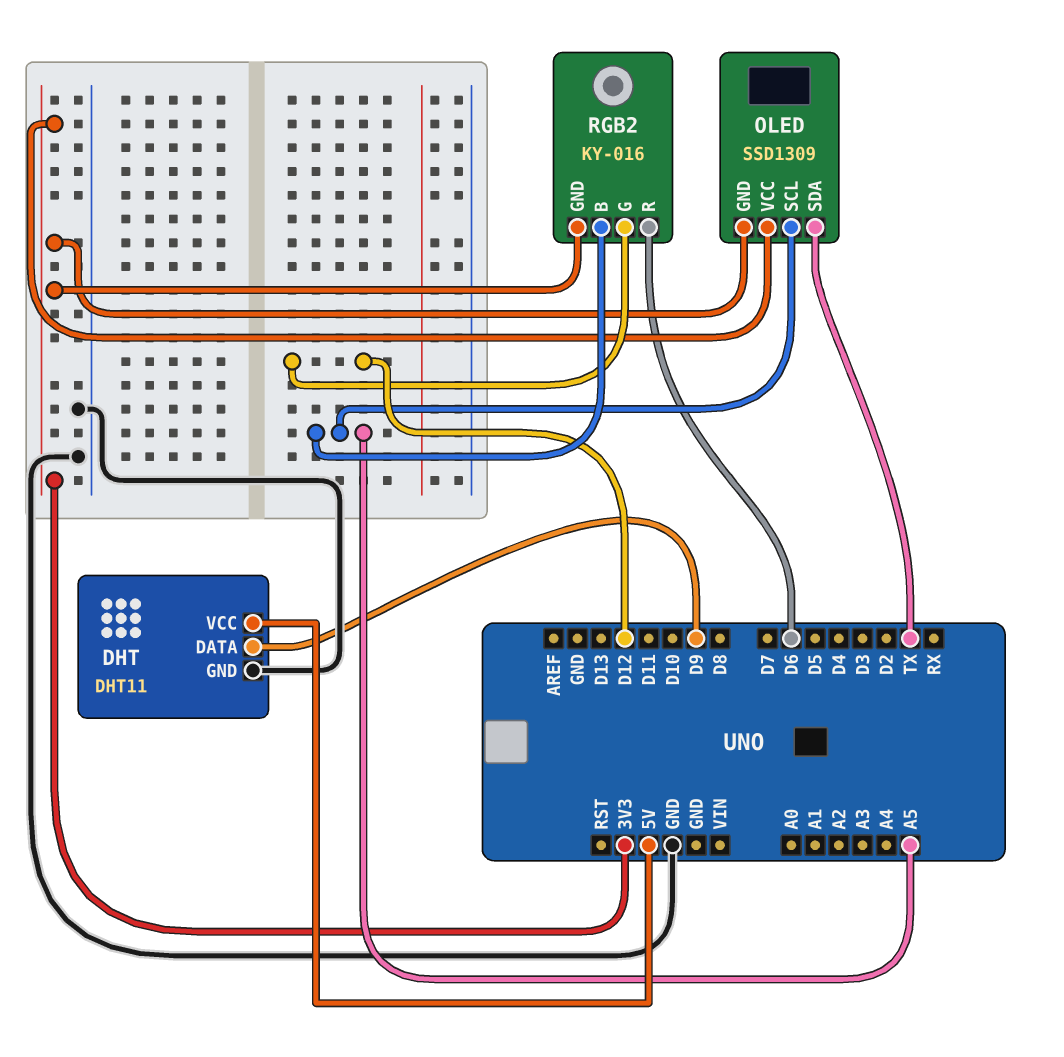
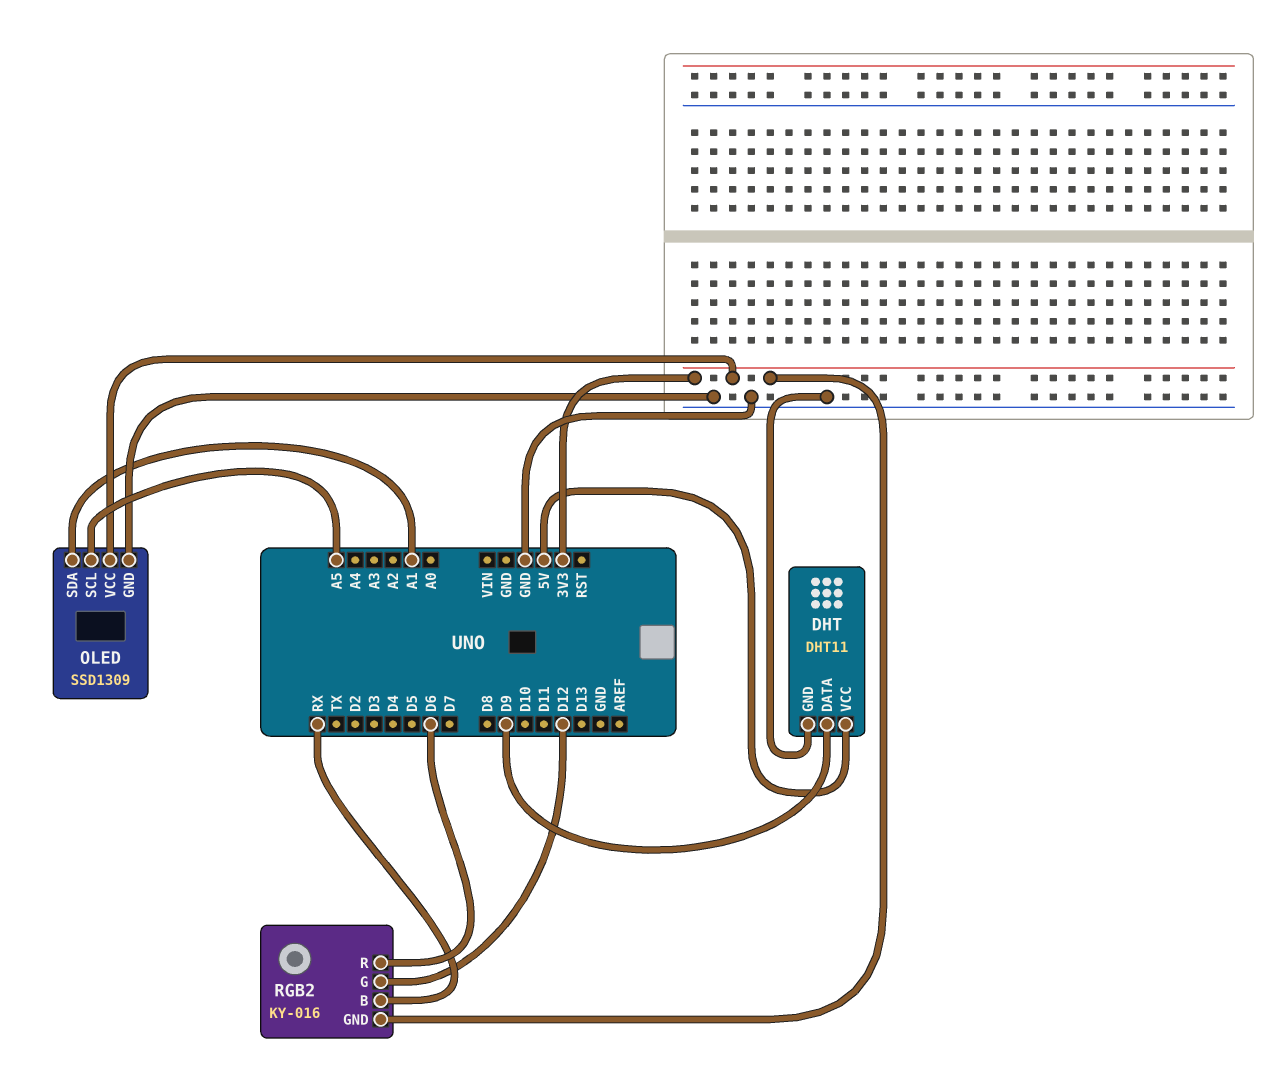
OLED pin GND: 3V3 -> GND
OLED pin SDA: TX -> A1
RGB2 pin B: A5 -> RX

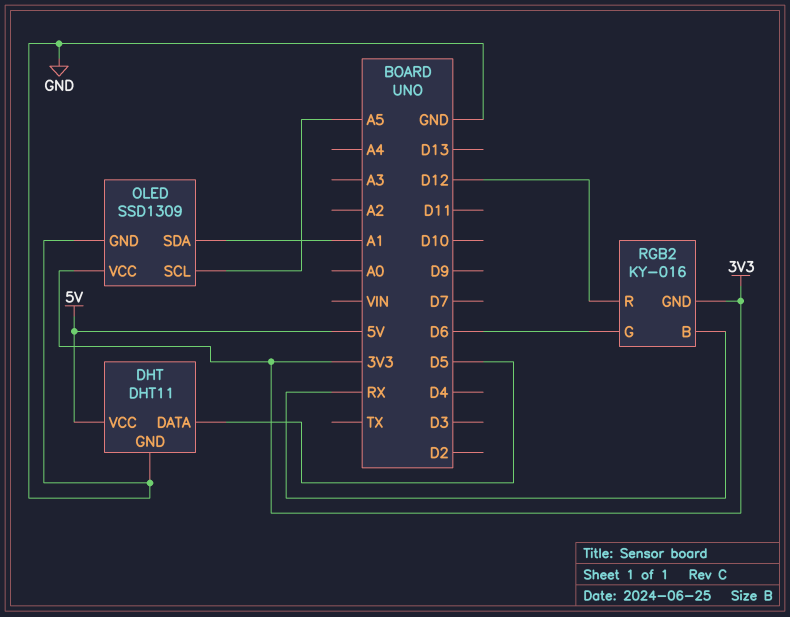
DHT pin DATA: D9 -> D5
RGB2 pin G: D12 -> D6
RGB2 pin R: D6 -> D12

